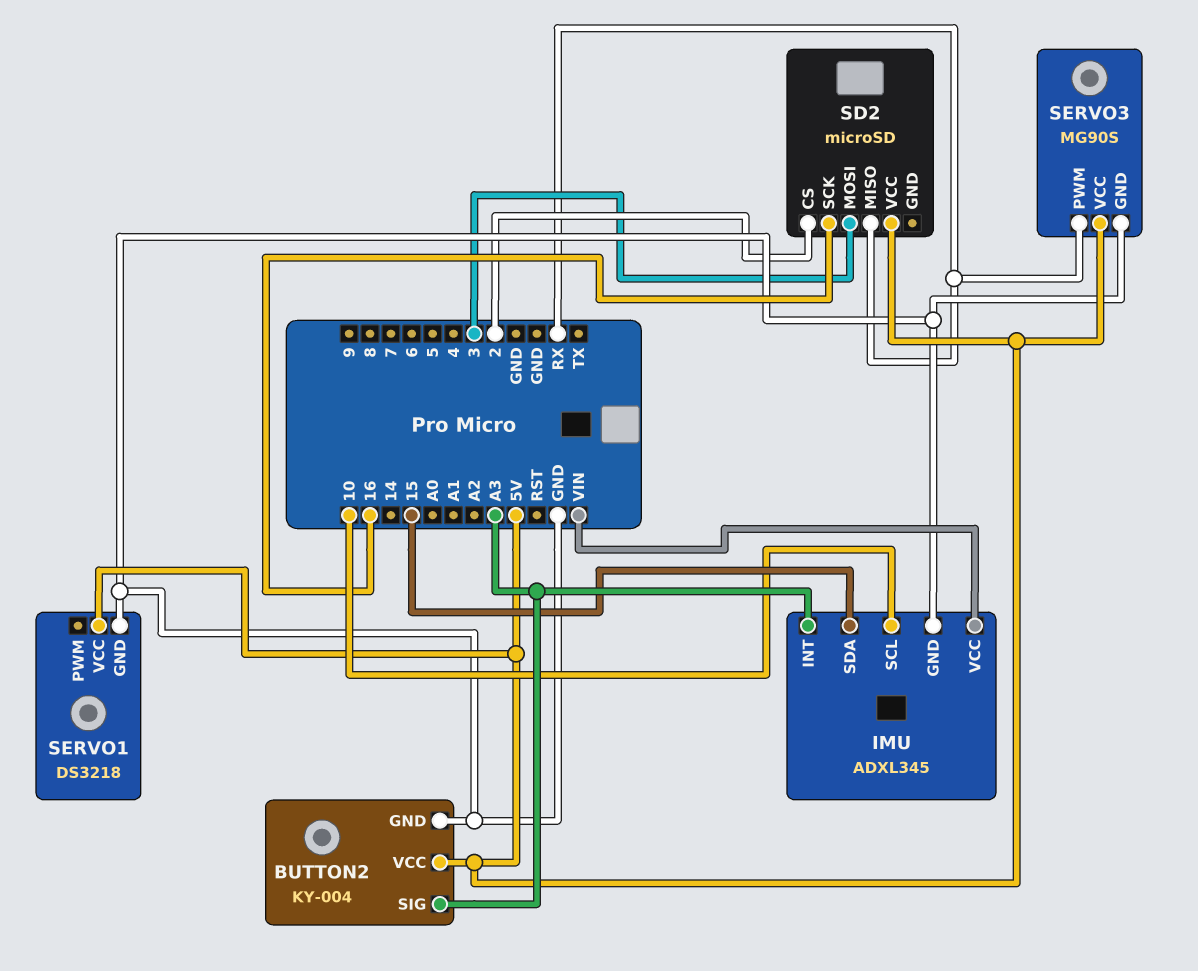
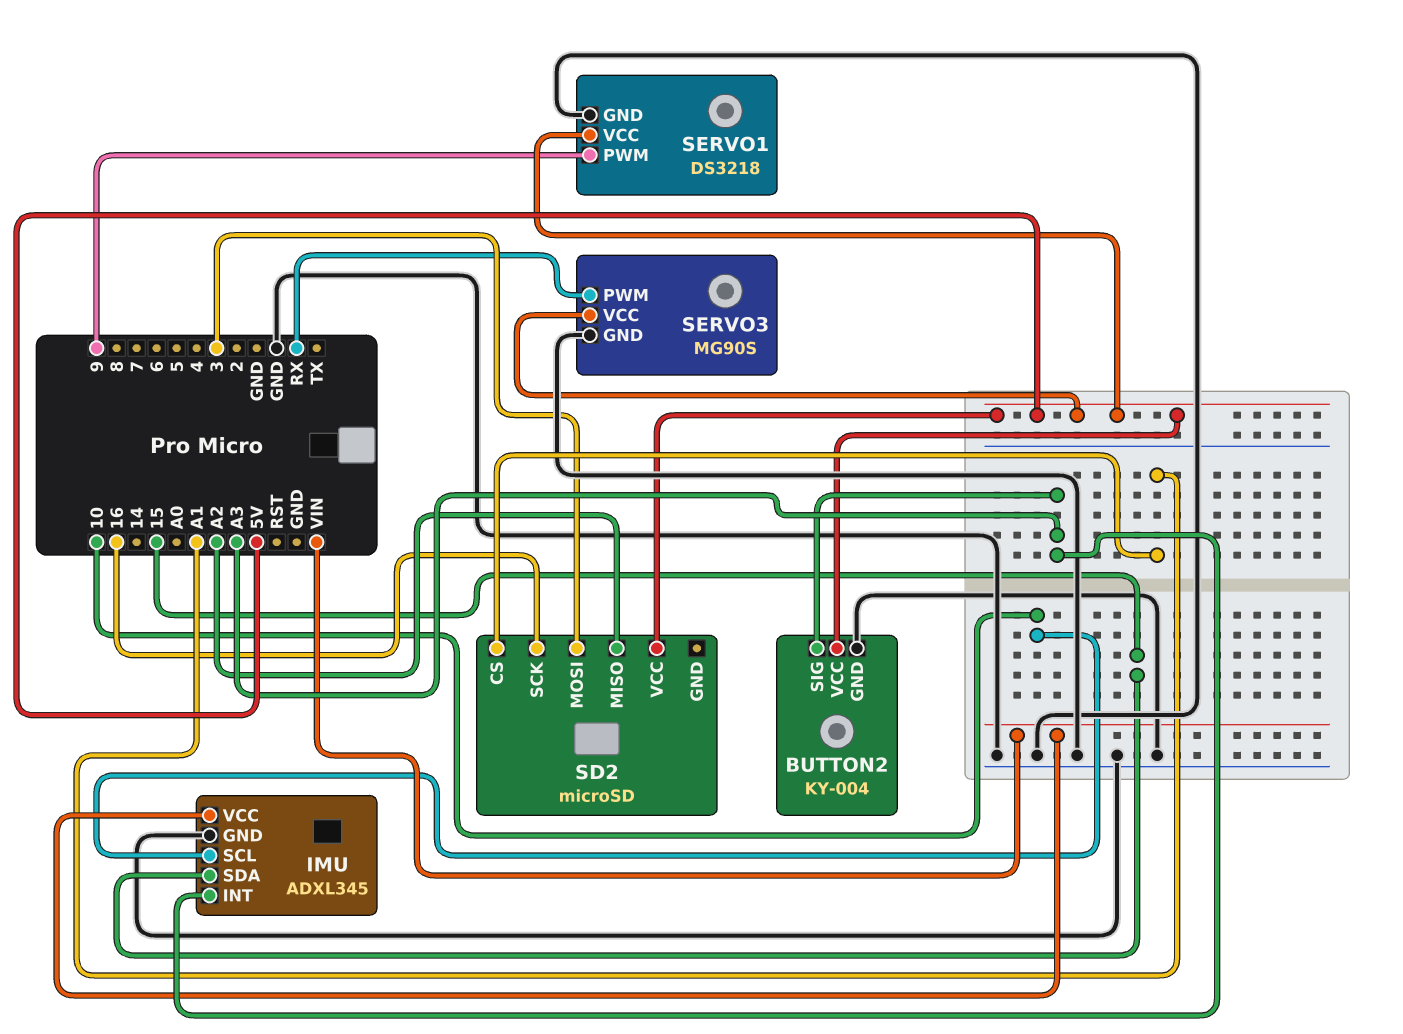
SD2 pin CS: 2 -> A1
SD2 pin MISO: RX -> A2
SERVO1 pin PWM: none -> 9

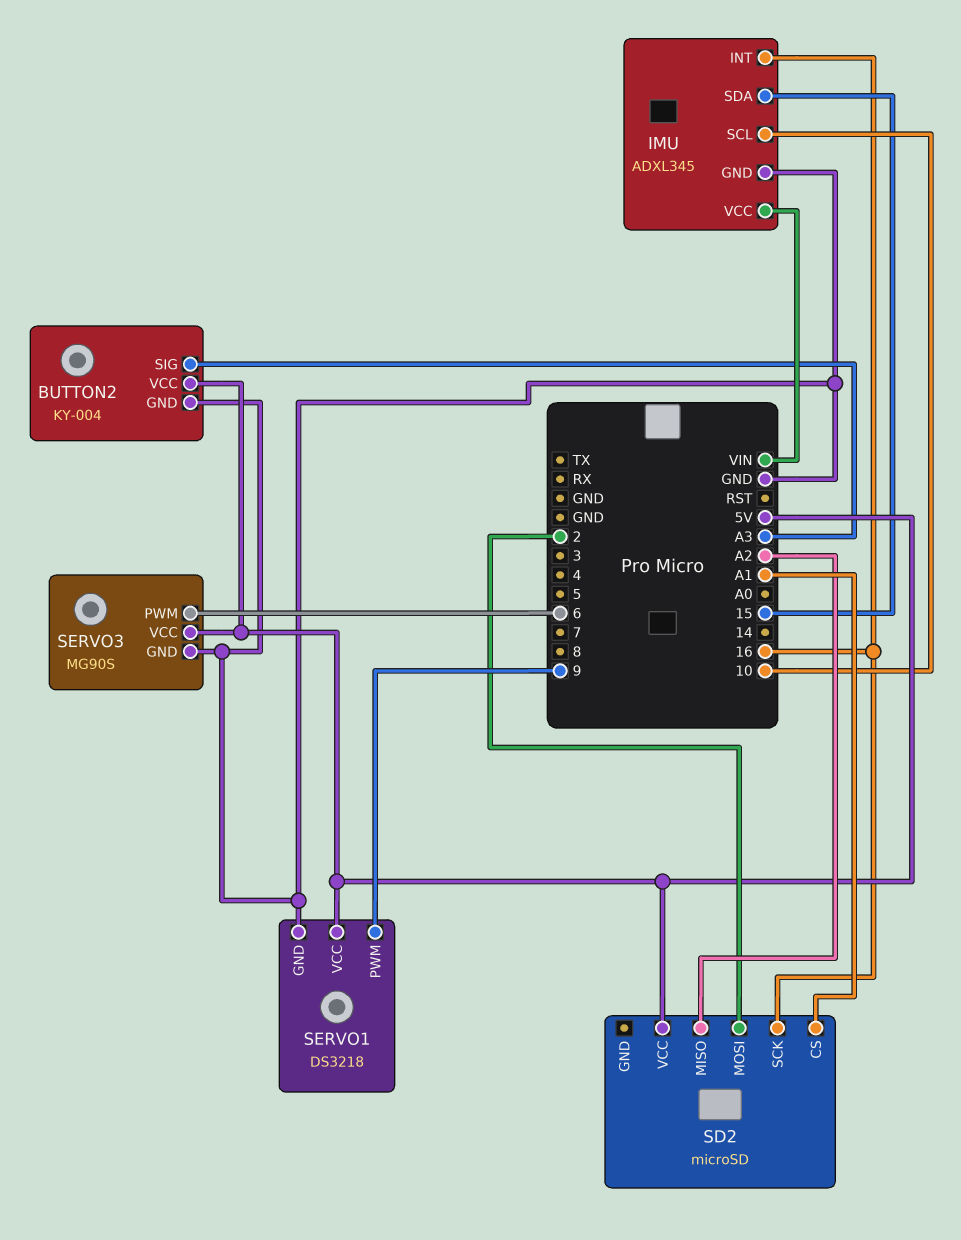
IMU pin INT: A3 -> 16
SD2 pin MOSI: 3 -> 2
SERVO3 pin PWM: RX -> 6

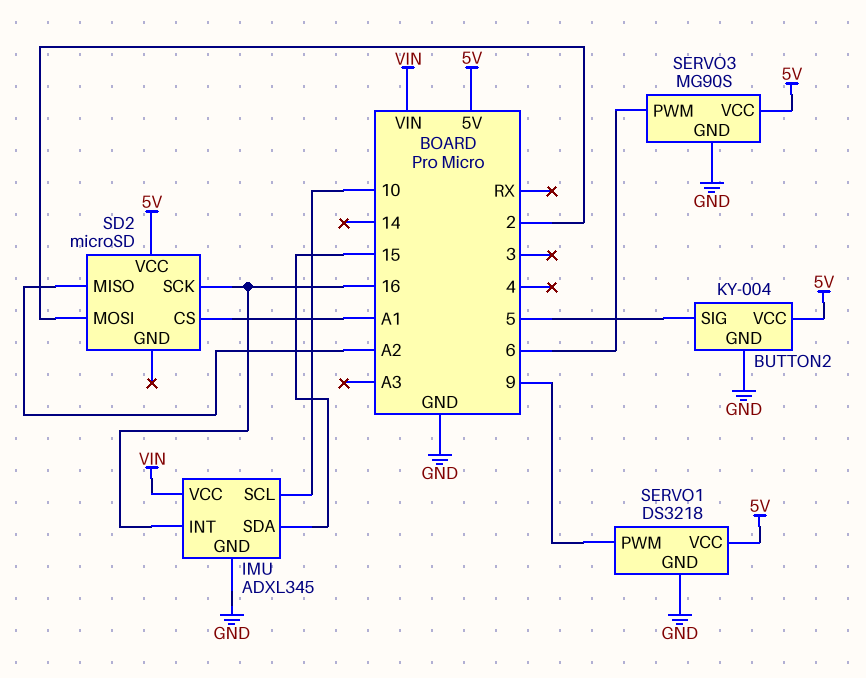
BUTTON2 pin SIG: A3 -> 5

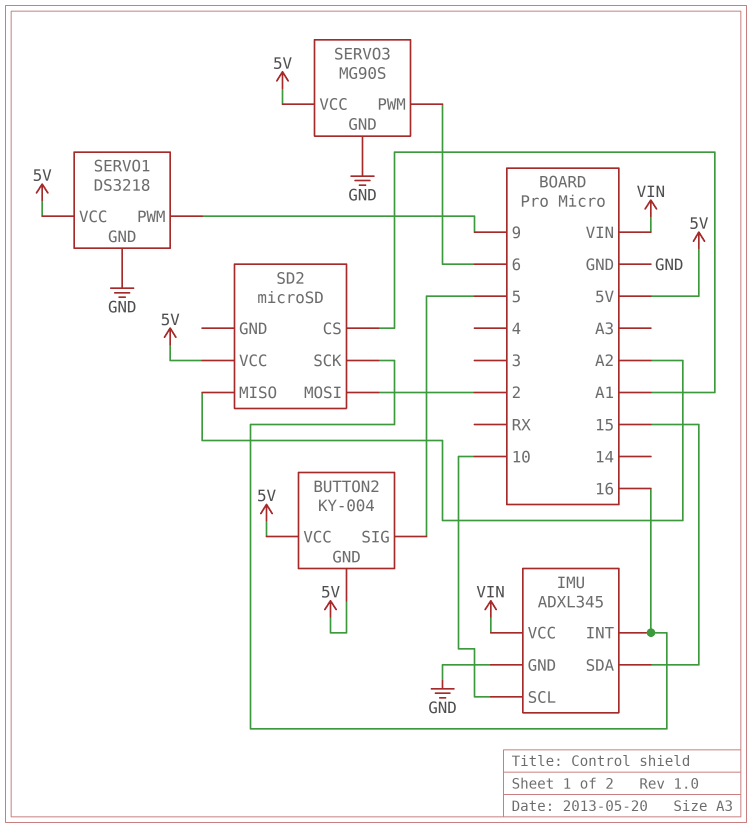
BUTTON2 pin GND: GND -> 5V

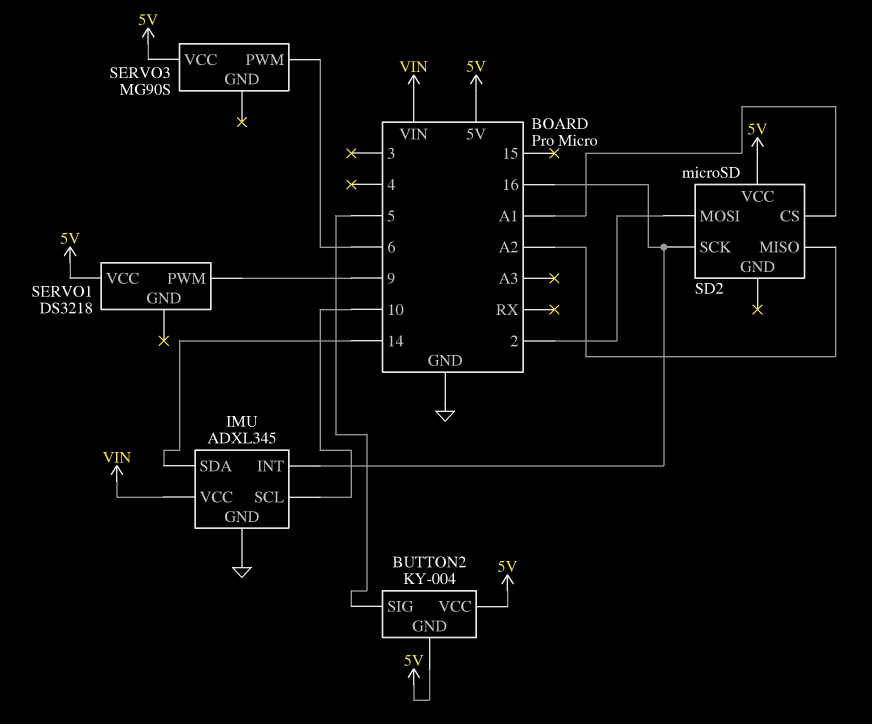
IMU pin SDA: 15 -> 14
SERVO1 pin GND: GND -> none
SERVO3 pin GND: GND -> none

